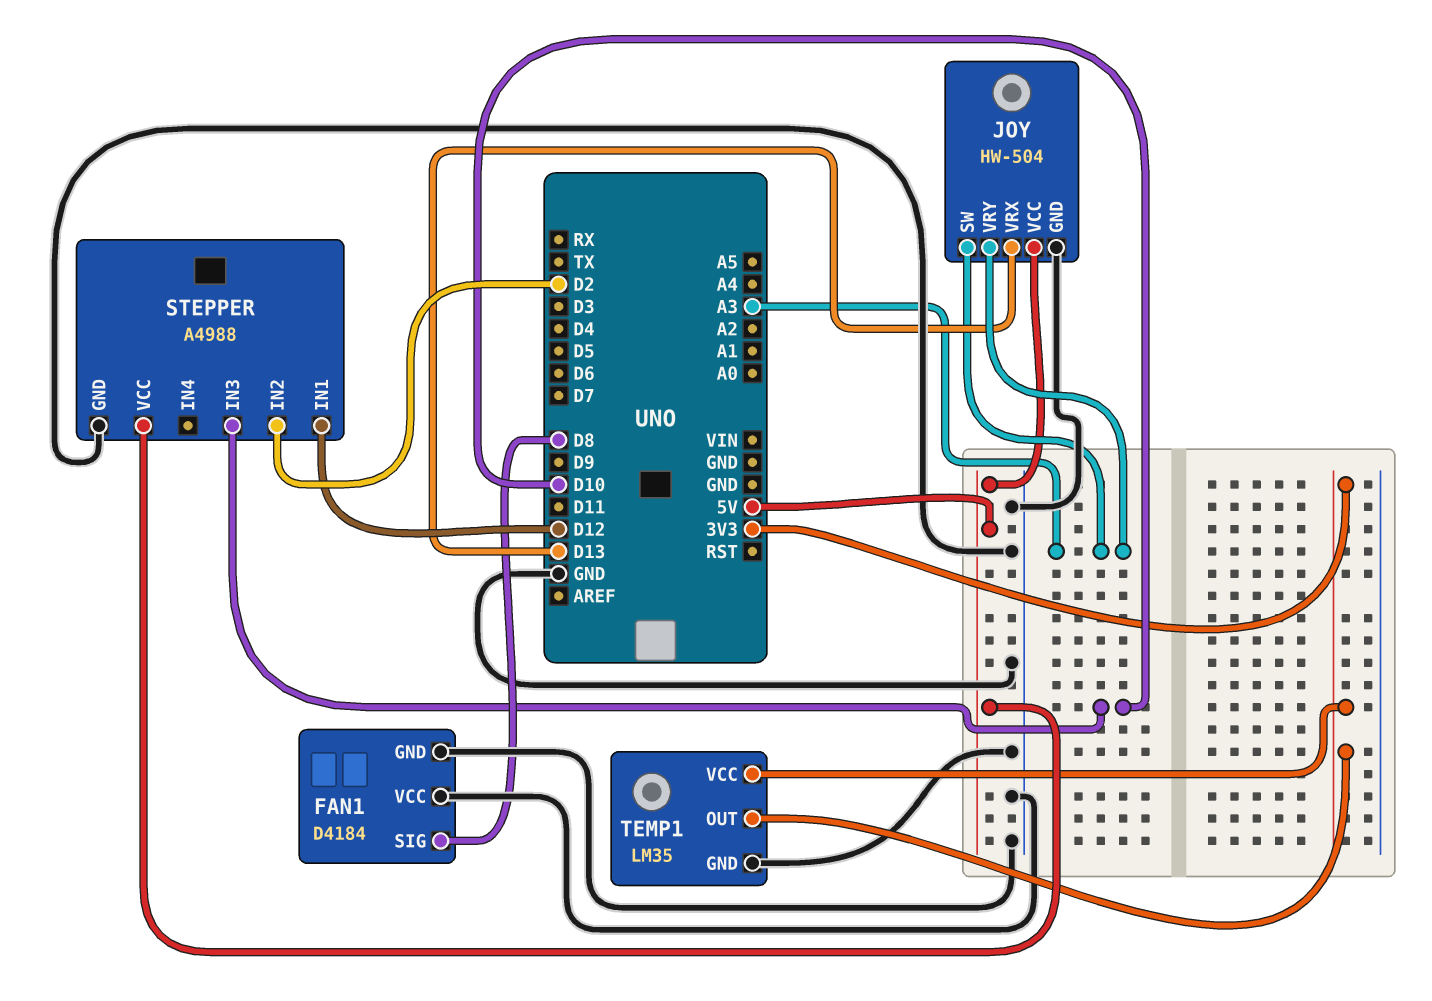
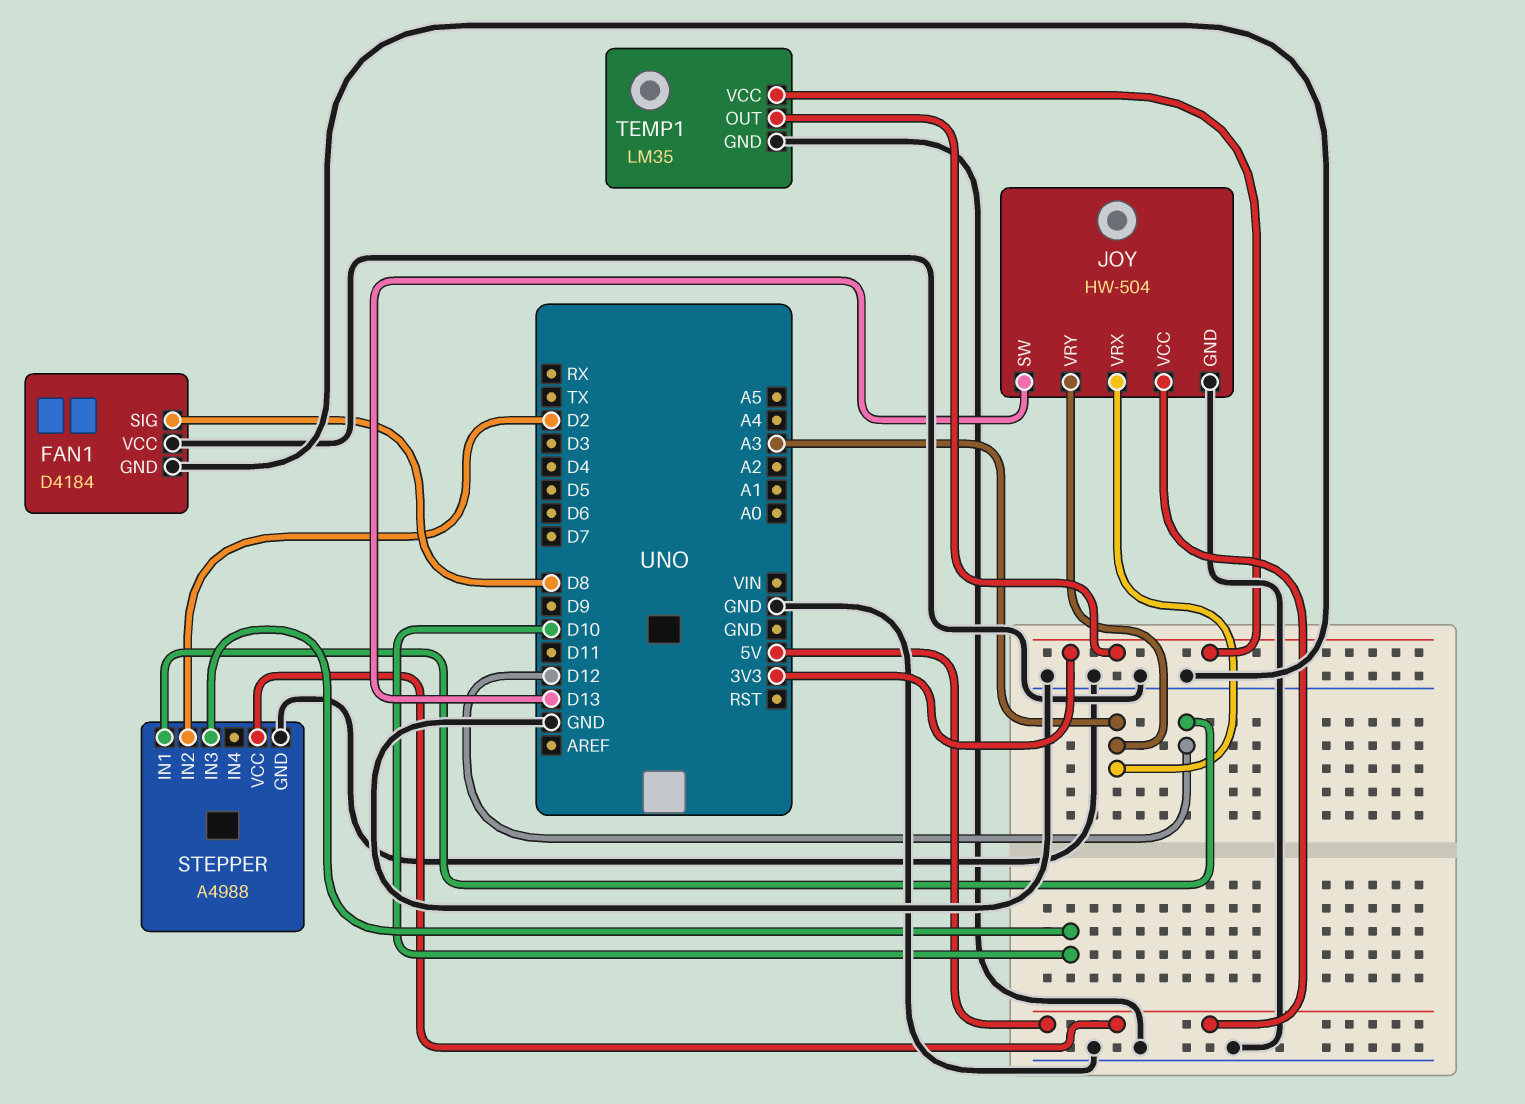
JOY pin SW: A3 -> D13
JOY pin VRX: D13 -> A3

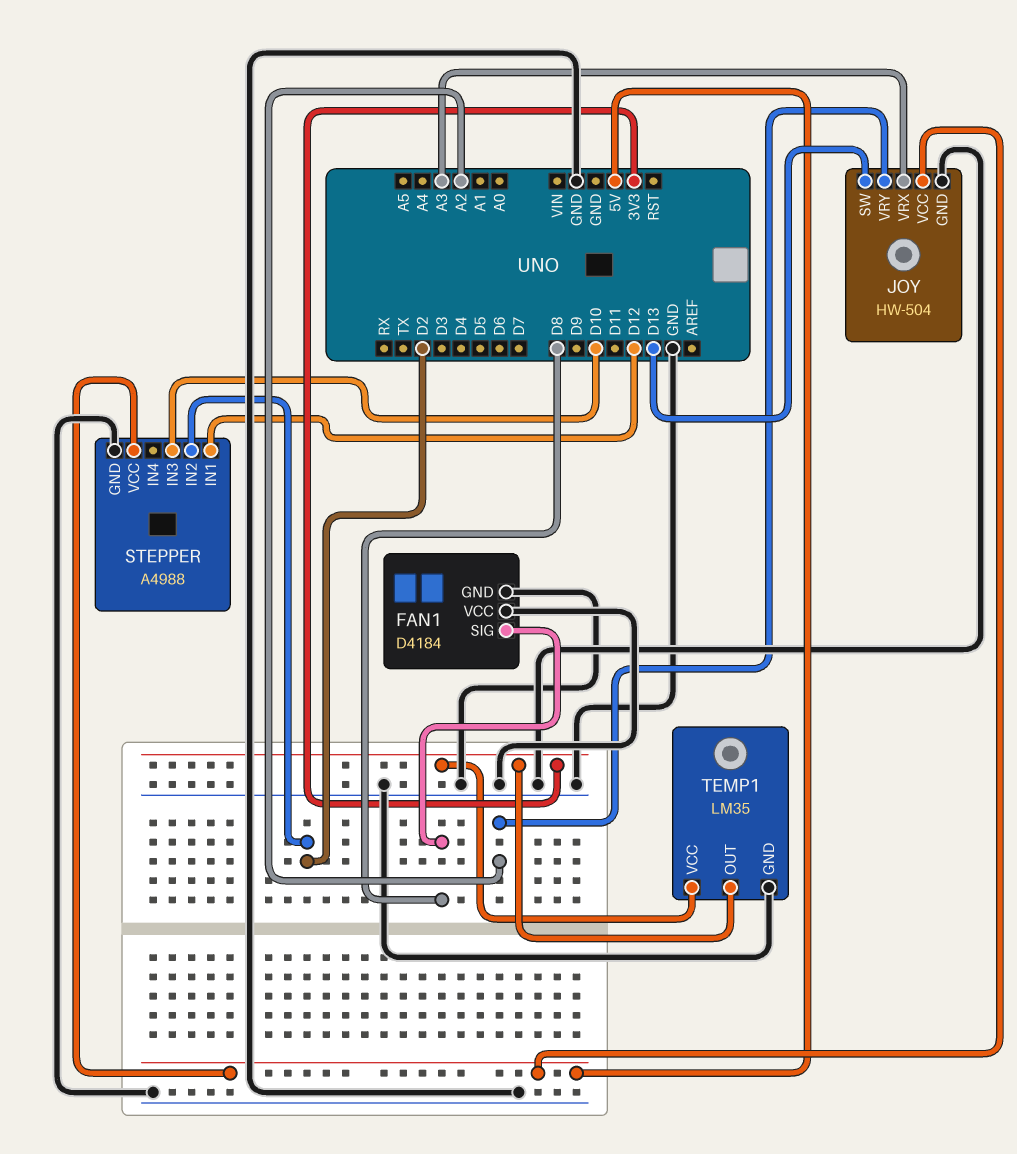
JOY pin VRY: A3 -> A2

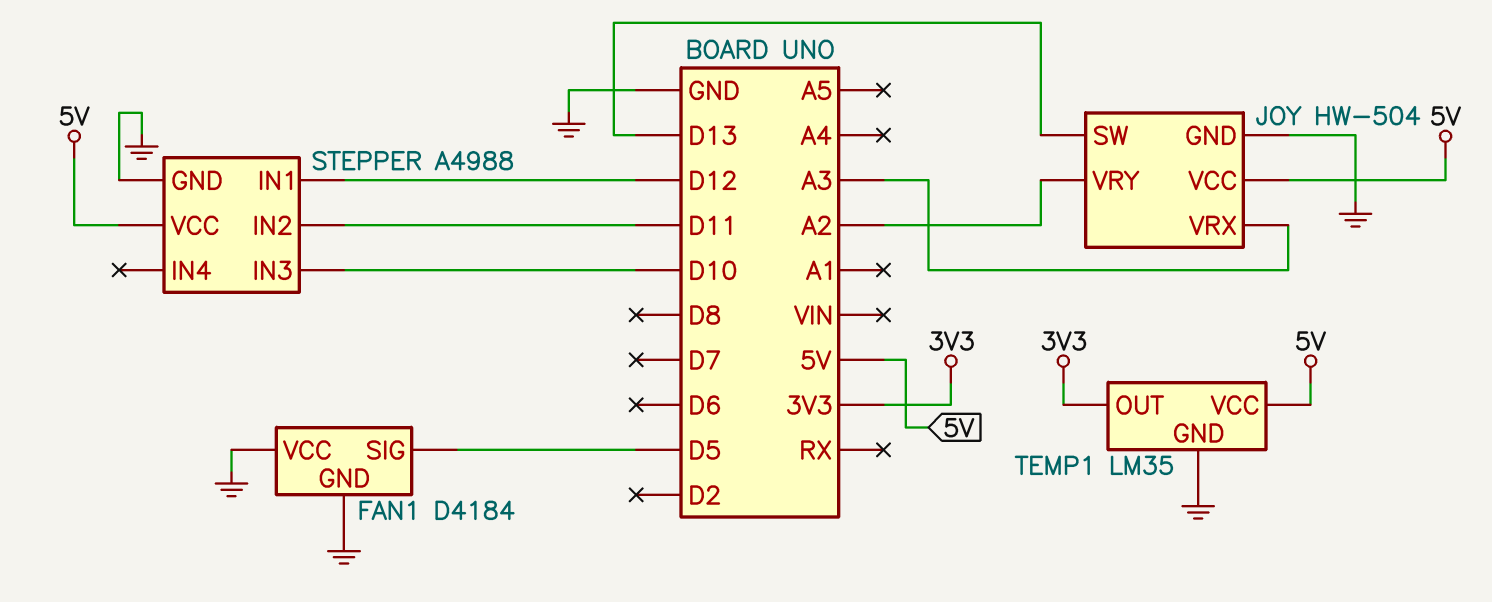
FAN1 pin SIG: D8 -> D5
STEPPER pin IN2: D2 -> D11
TEMP1 pin VCC: 3V3 -> 5V

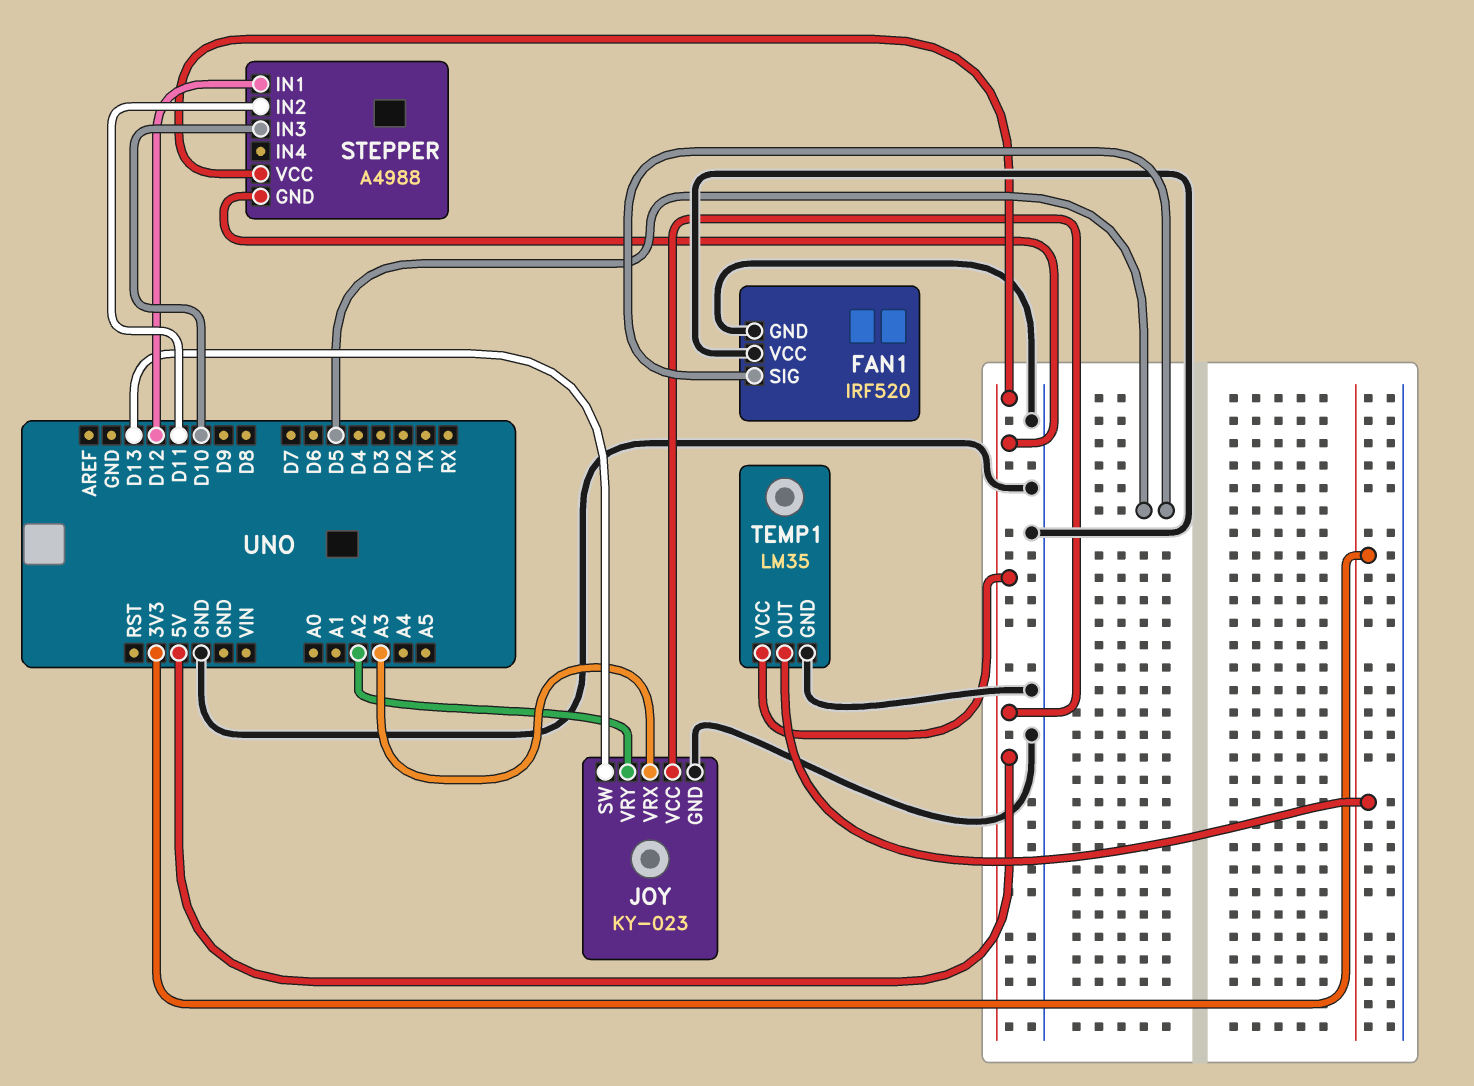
FAN1: D4184 -> IRF520
JOY: HW-504 -> KY-023
STEPPER pin GND: GND -> 5V

